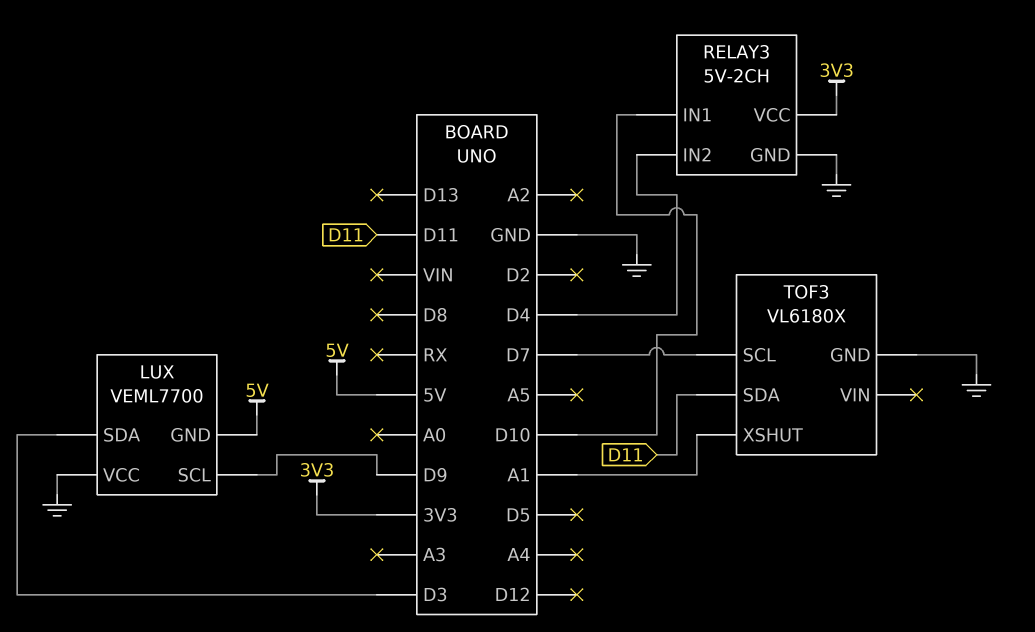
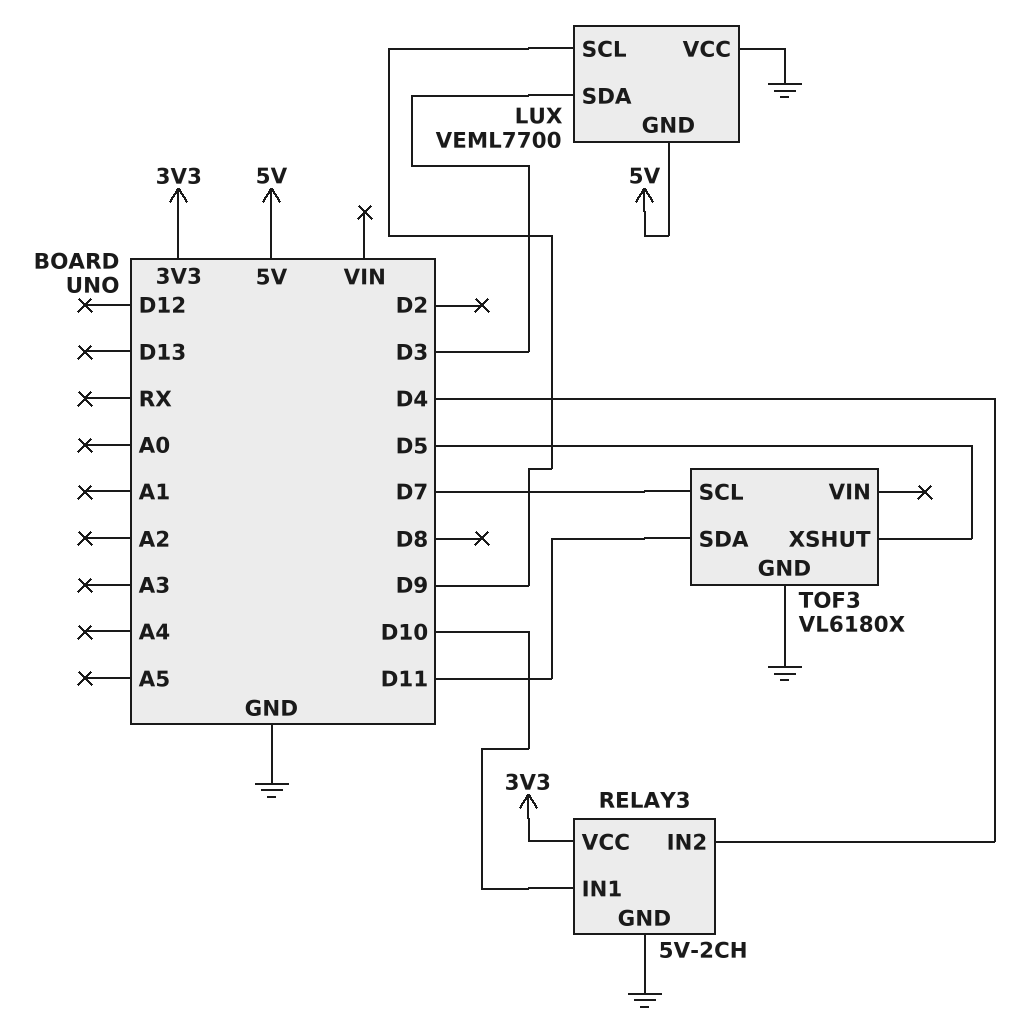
TOF3 pin XSHUT: A1 -> D5

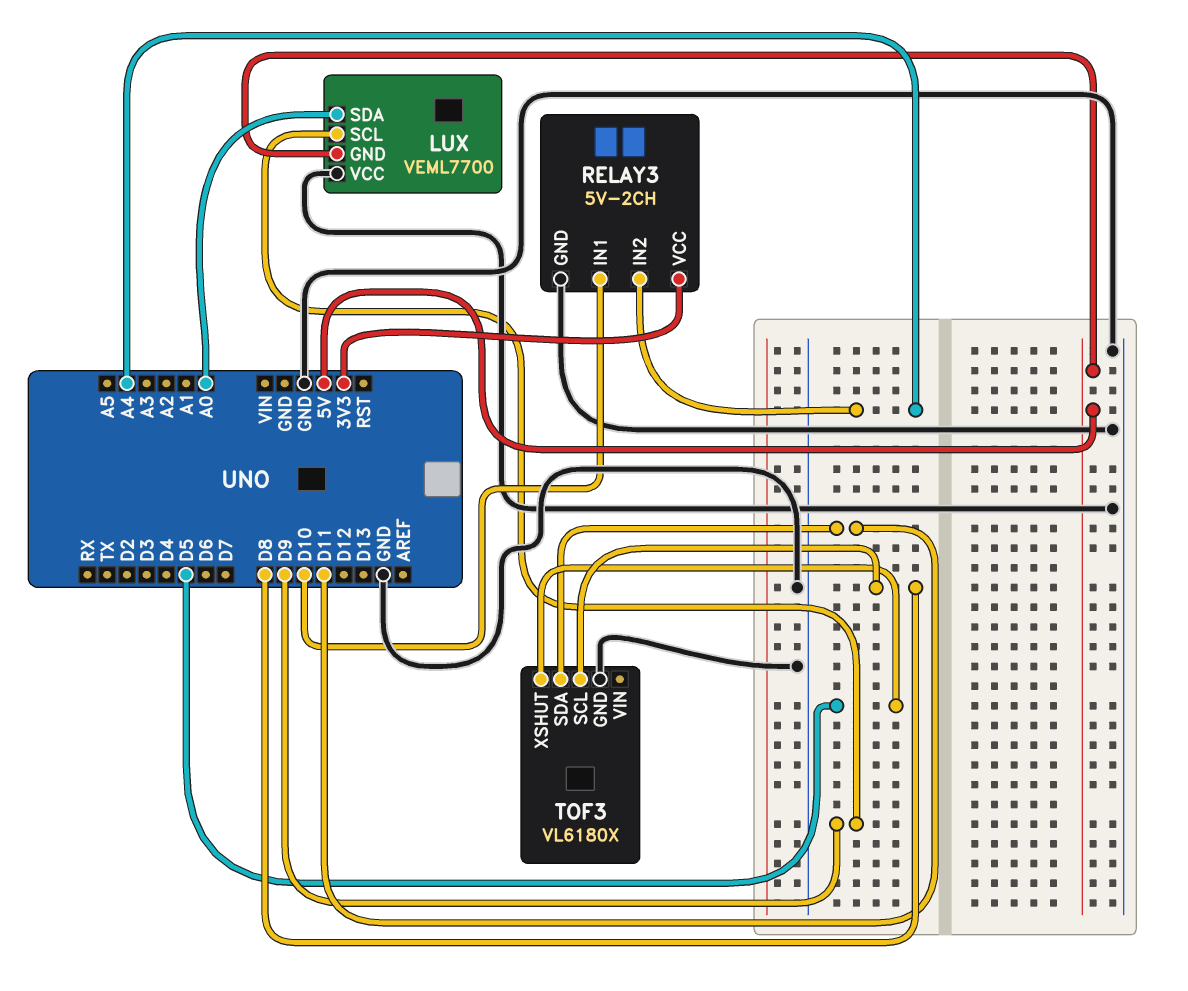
LUX pin SDA: D3 -> A0
RELAY3 pin IN2: D4 -> A4
TOF3 pin SCL: D7 -> D8

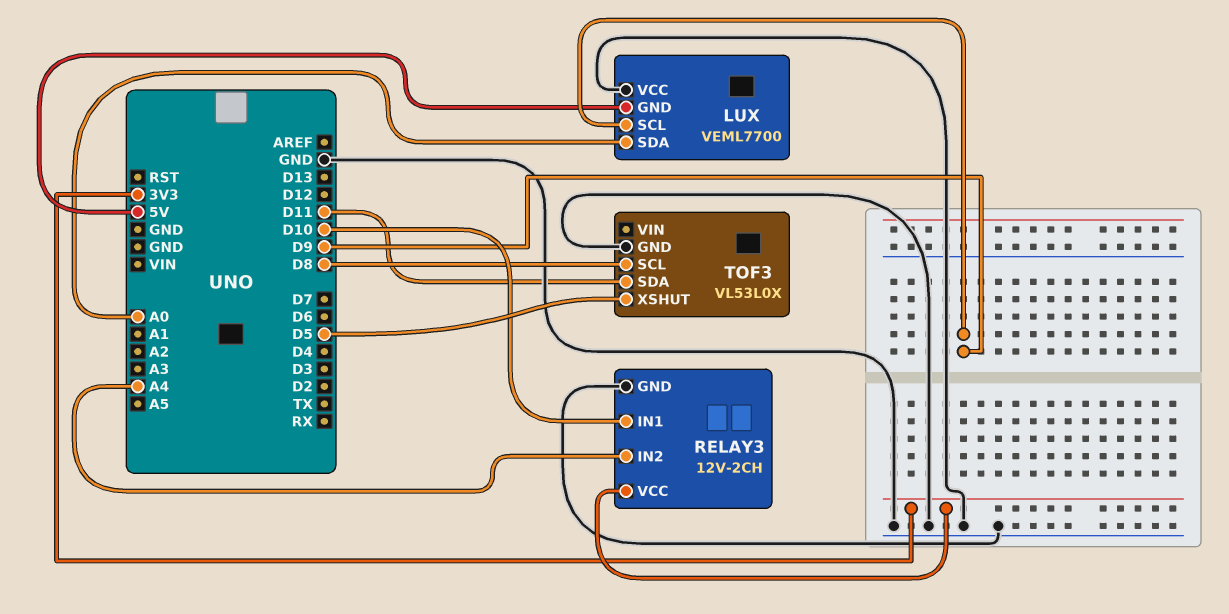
RELAY3: 5V-2CH -> 12V-2CH
TOF3: VL6180X -> VL53L0X

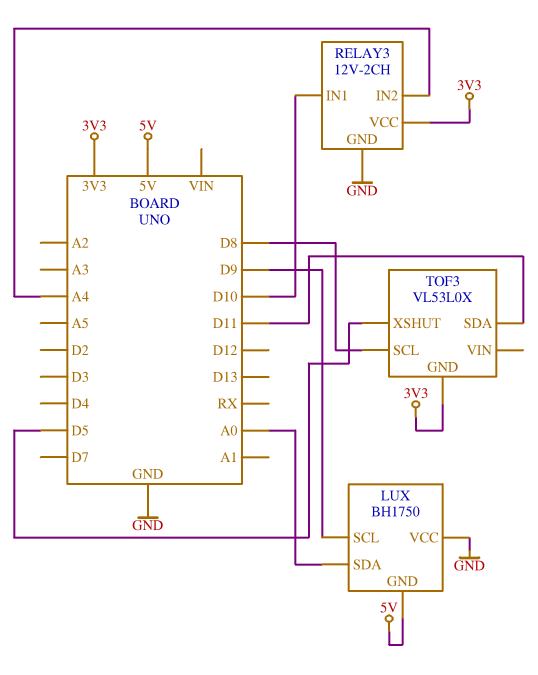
LUX: VEML7700 -> BH1750
TOF3 pin GND: GND -> 3V3

